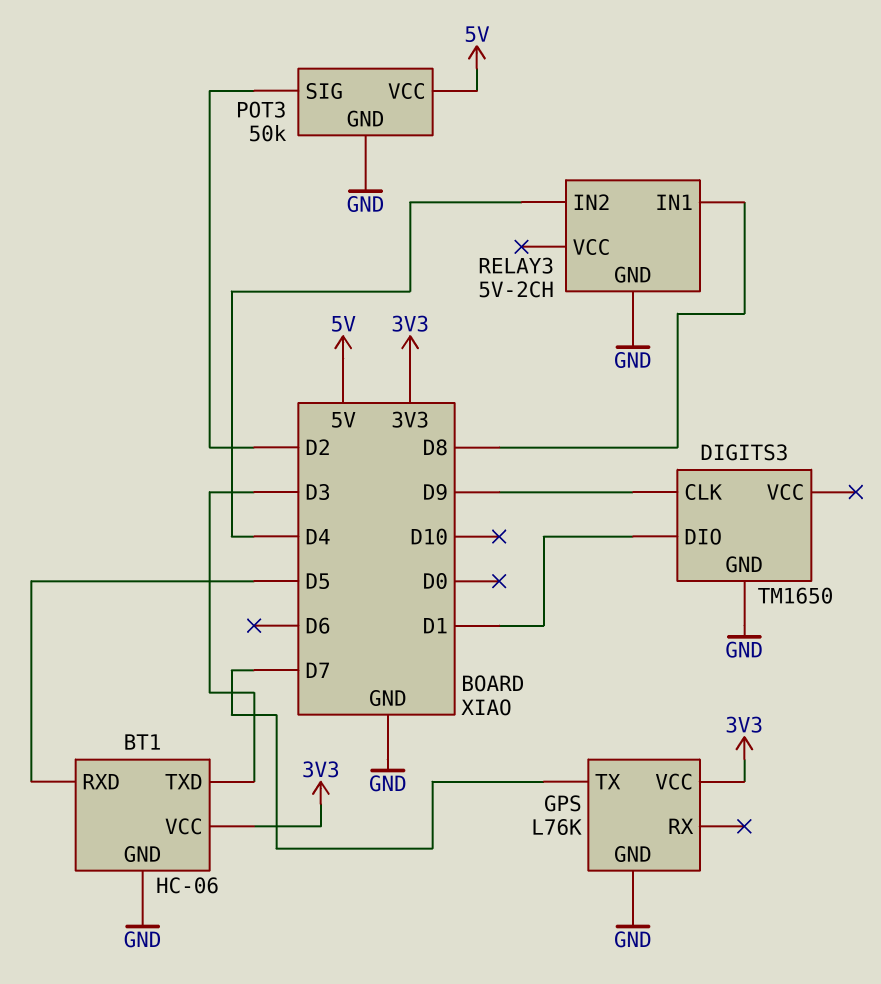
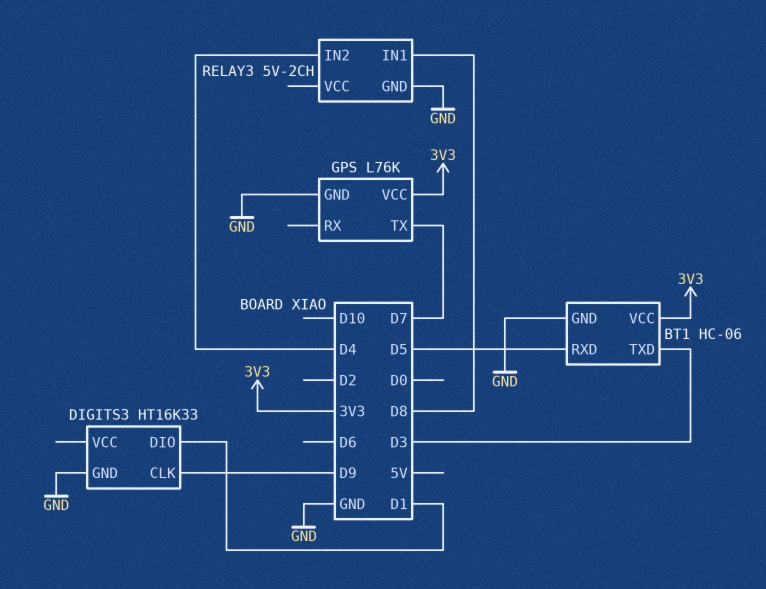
DIGITS3: TM1650 -> HT16K33
POT3: 50k -> none
POT3 pin GND: GND -> none
POT3 pin SIG: D2 -> none
POT3 pin VCC: 5V -> none

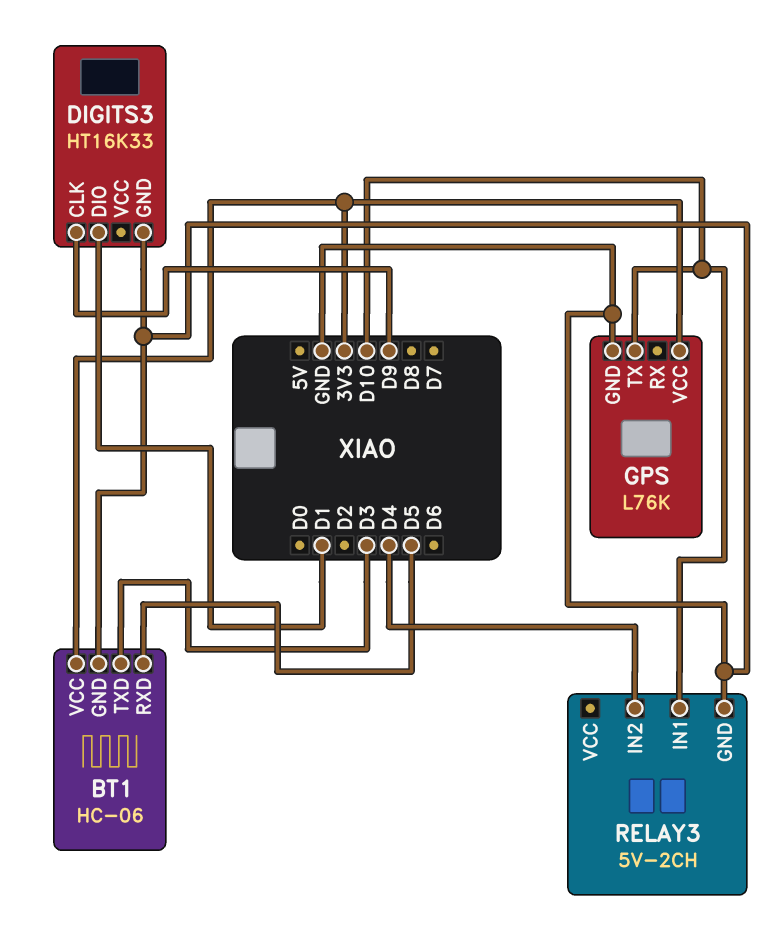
GPS pin TX: D7 -> D10
RELAY3 pin IN1: D8 -> D10

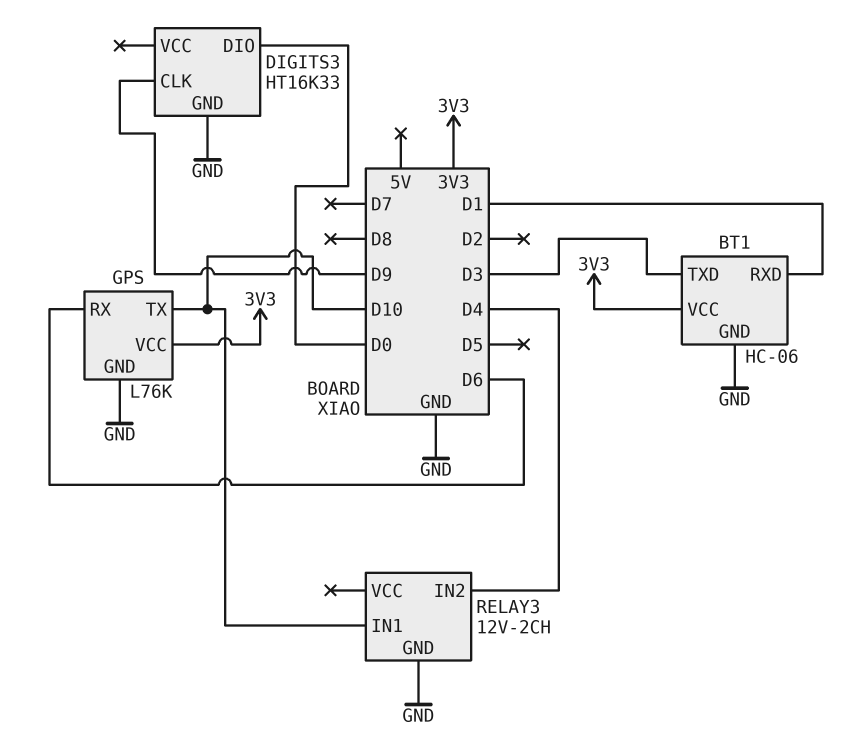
BT1 pin RXD: D5 -> D1
DIGITS3 pin DIO: D1 -> D0
GPS pin RX: none -> D6
RELAY3: 5V-2CH -> 12V-2CH

